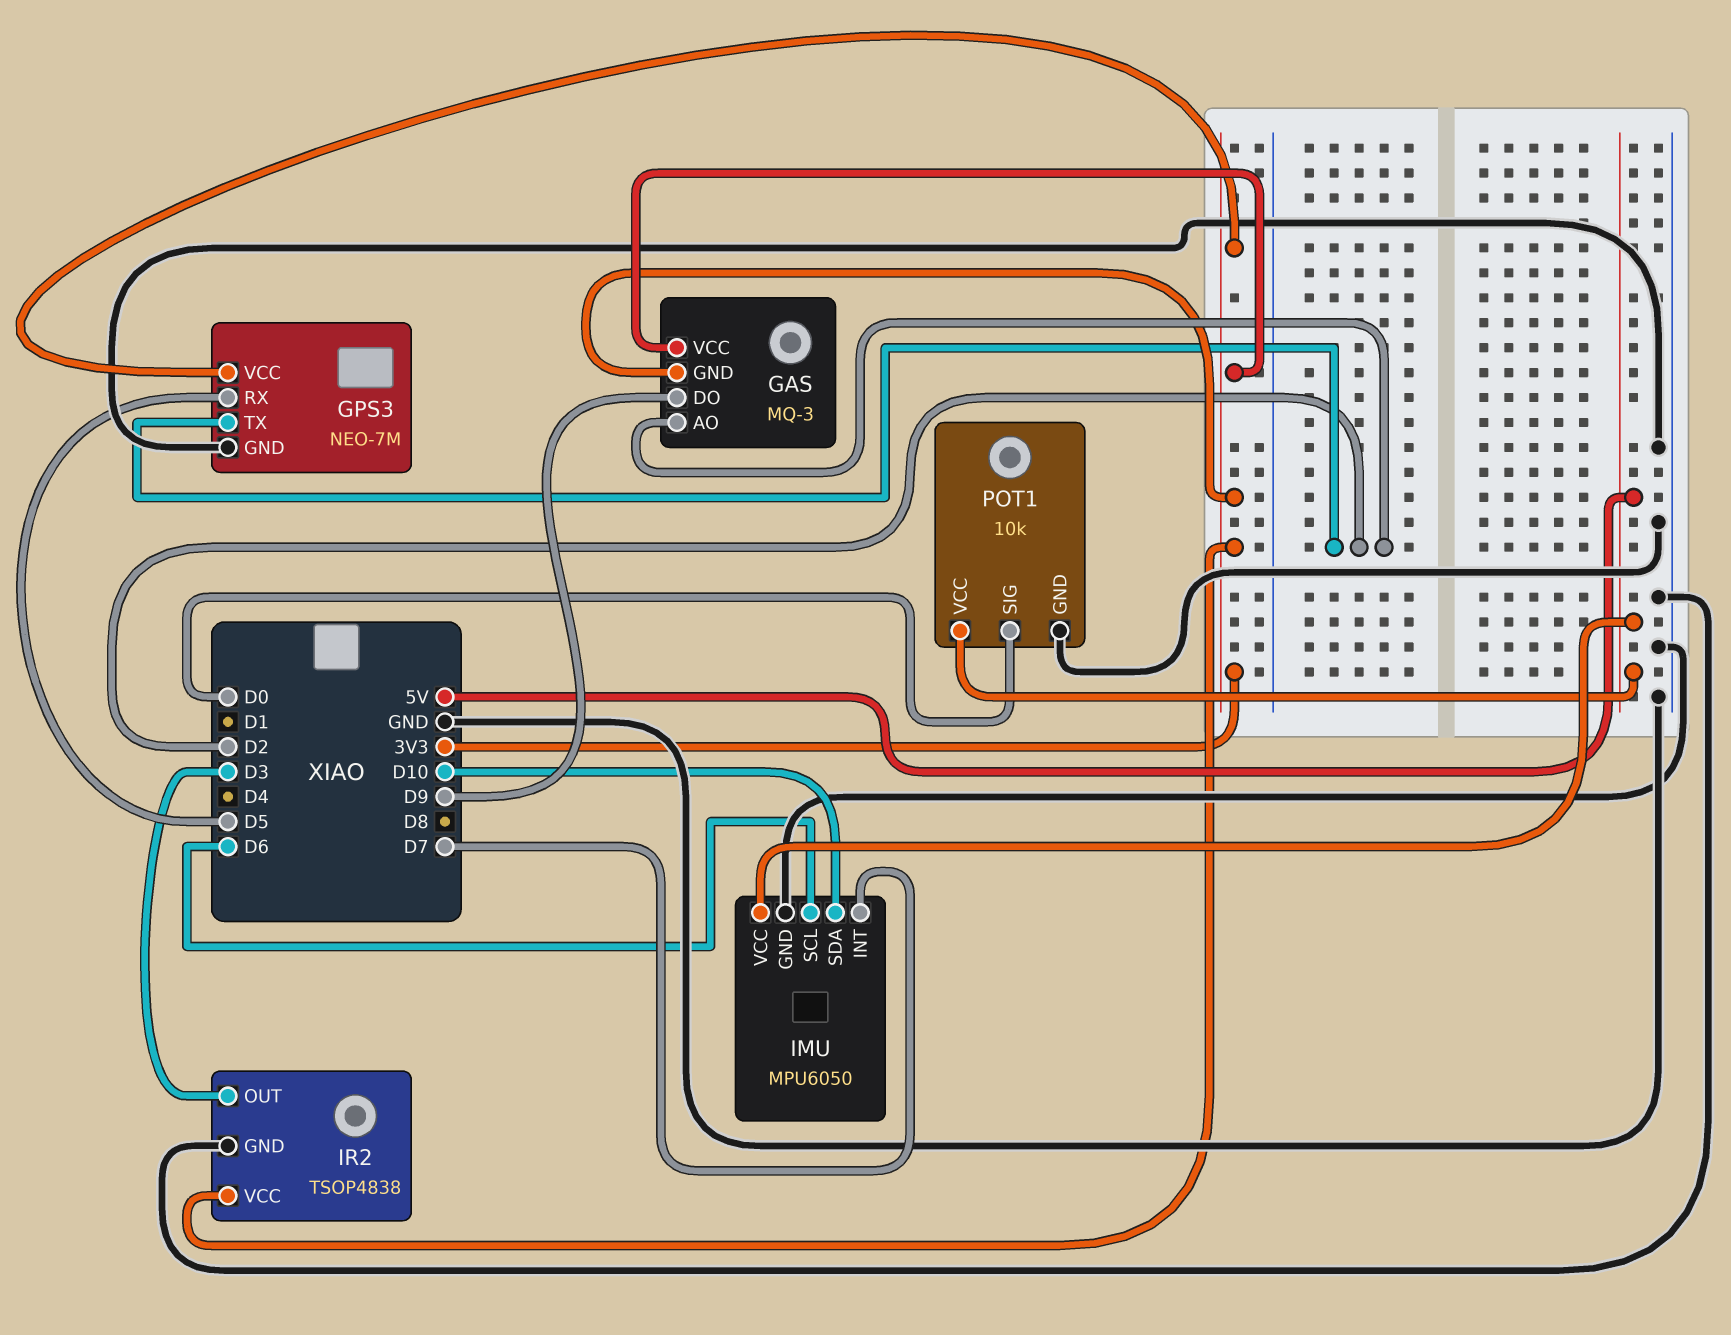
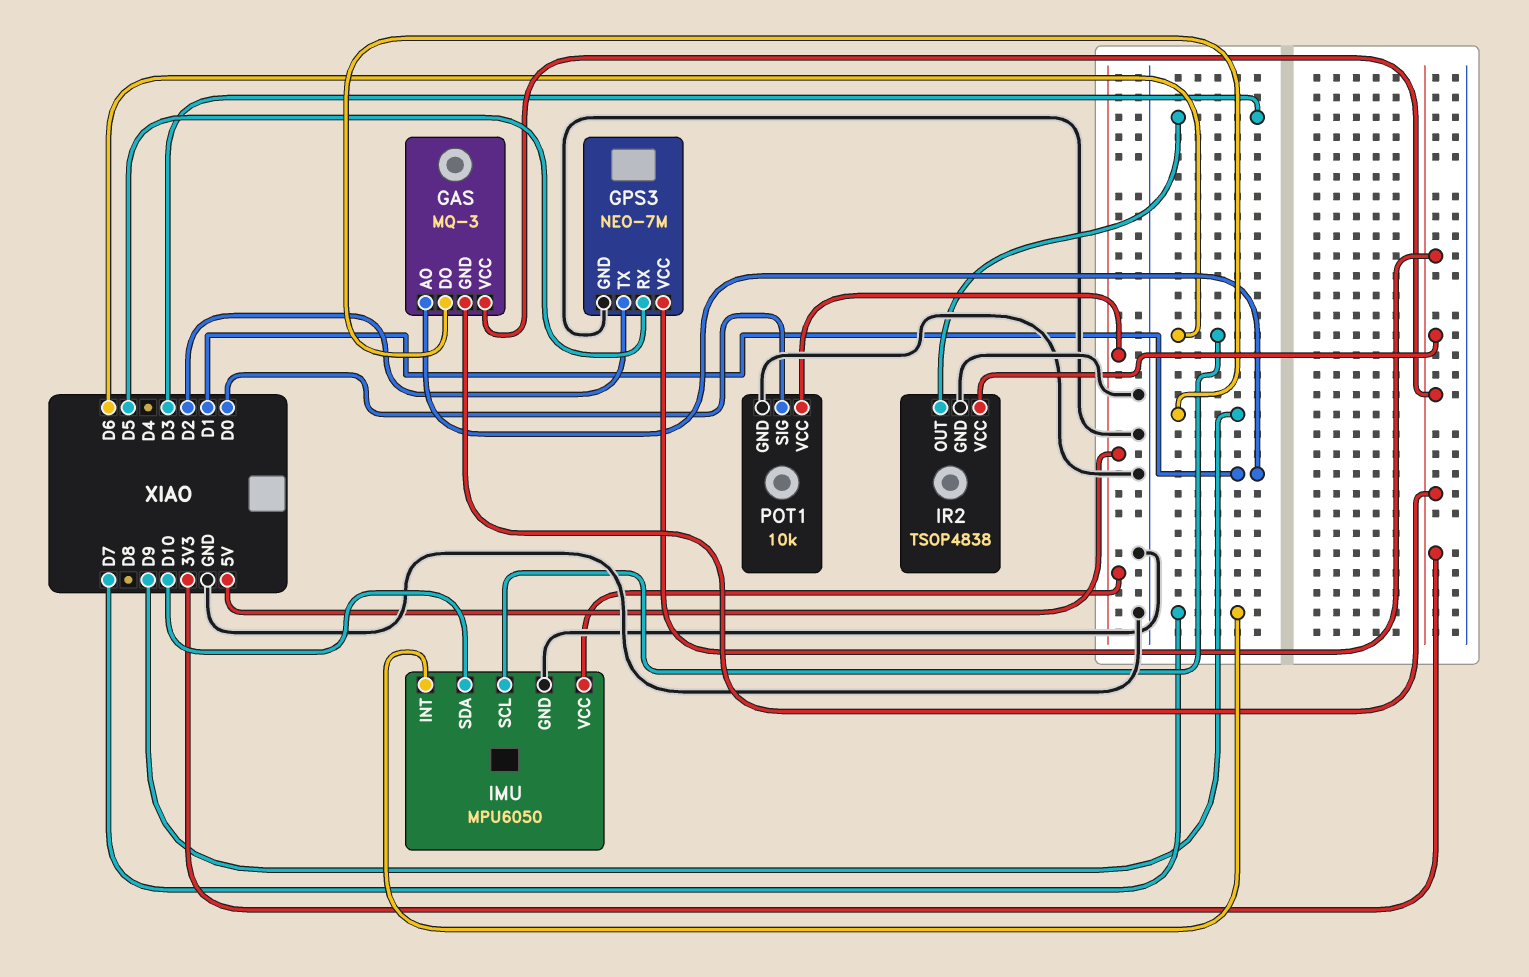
GAS pin AO: D2 -> D1

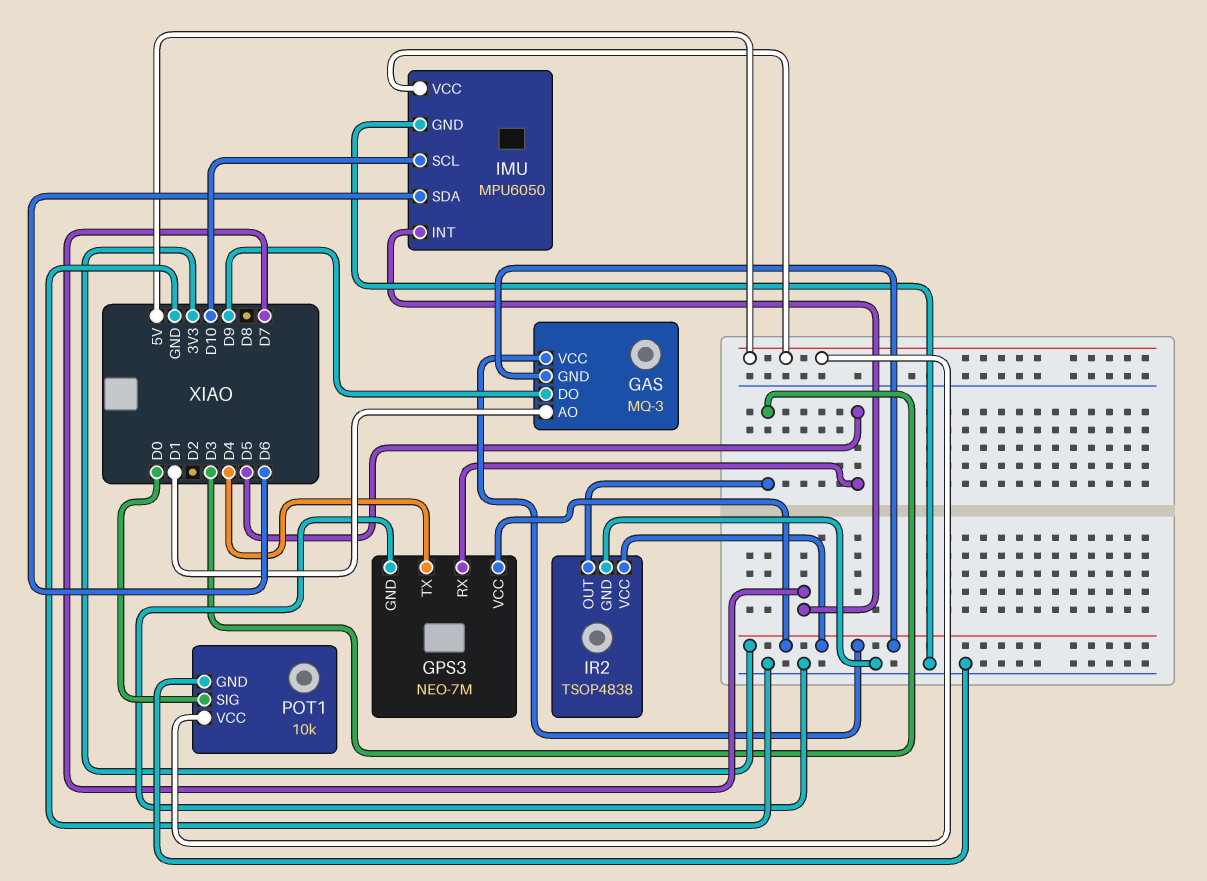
GPS3 pin TX: D2 -> D4
IMU pin SCL: D6 -> D10
IMU pin SDA: D10 -> D6

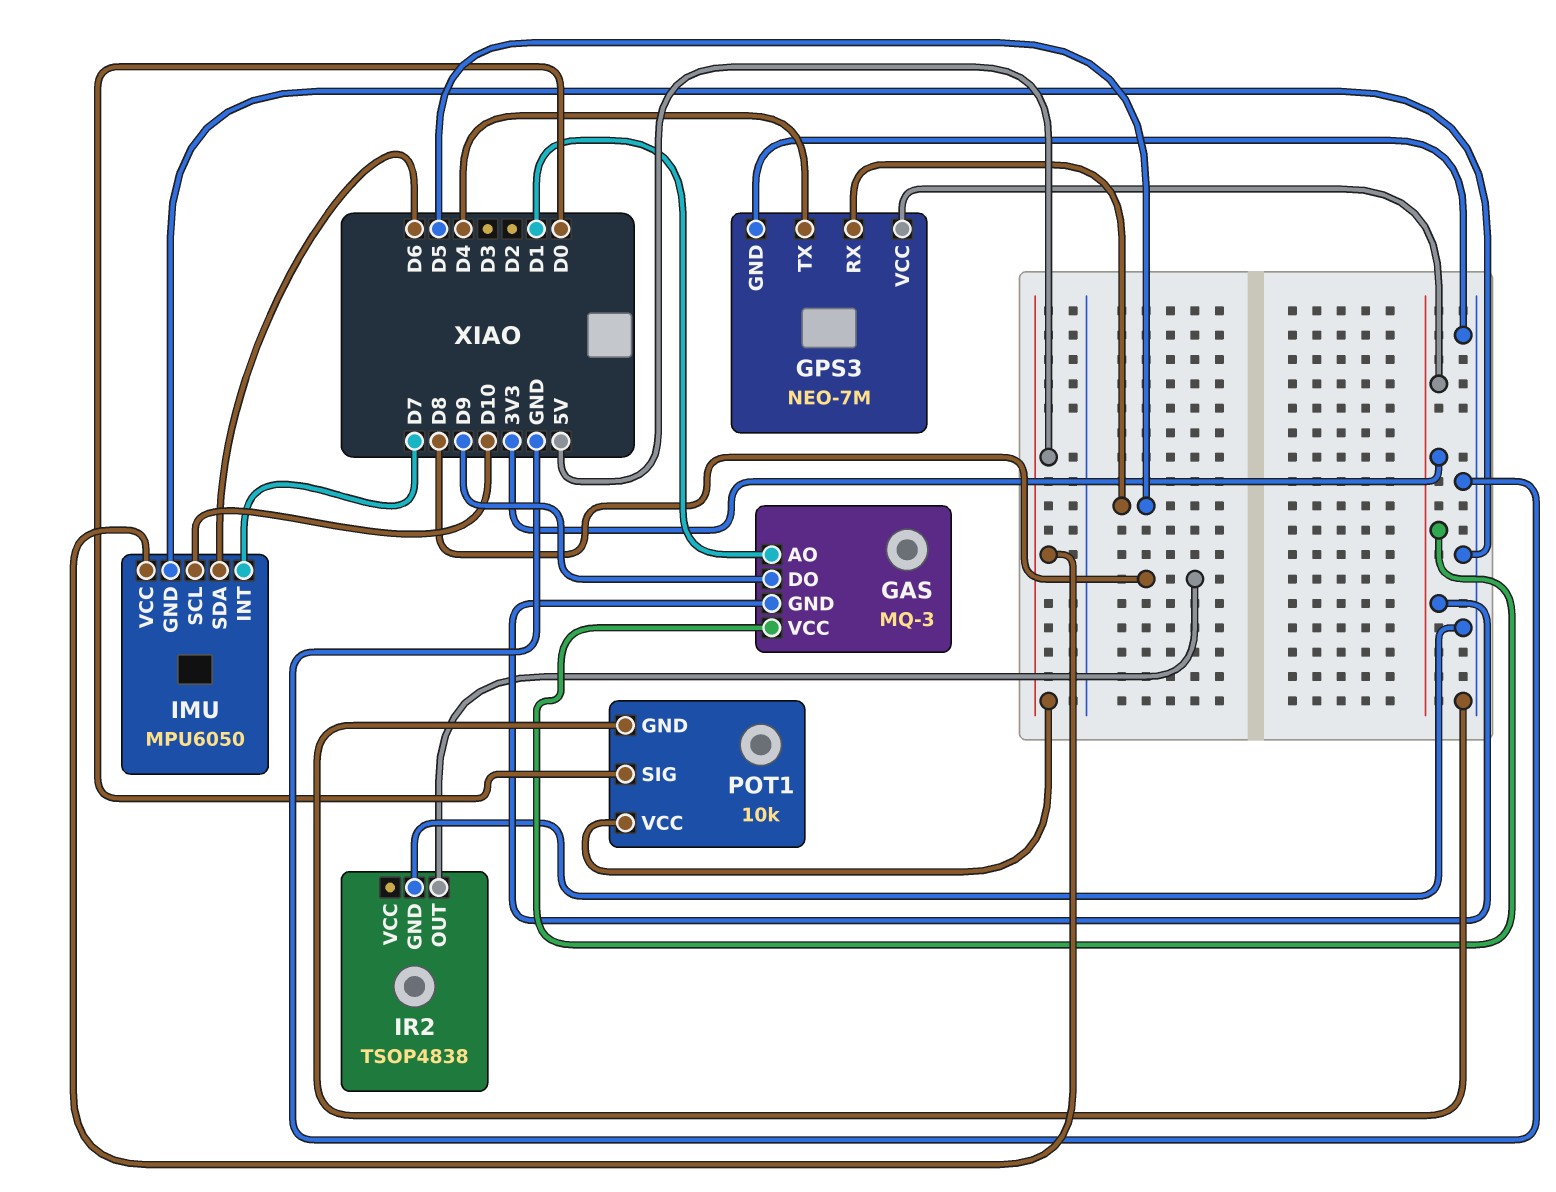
IR2 pin OUT: D3 -> D8
IR2 pin VCC: 3V3 -> none

